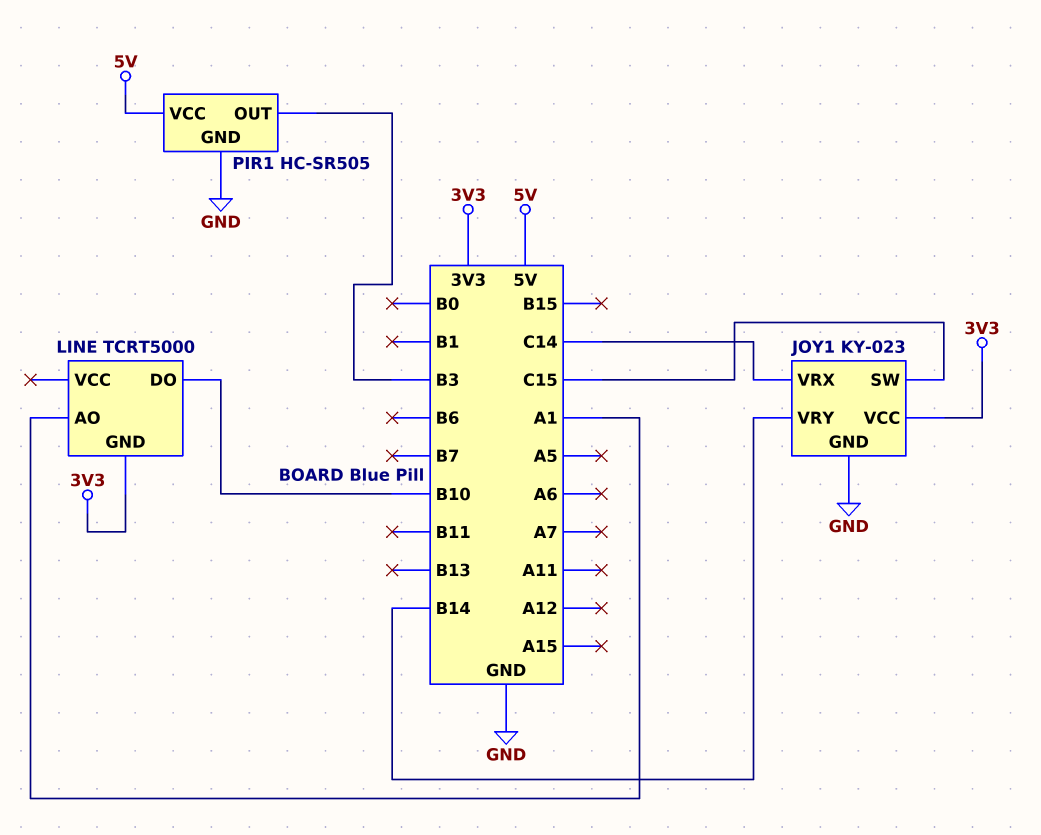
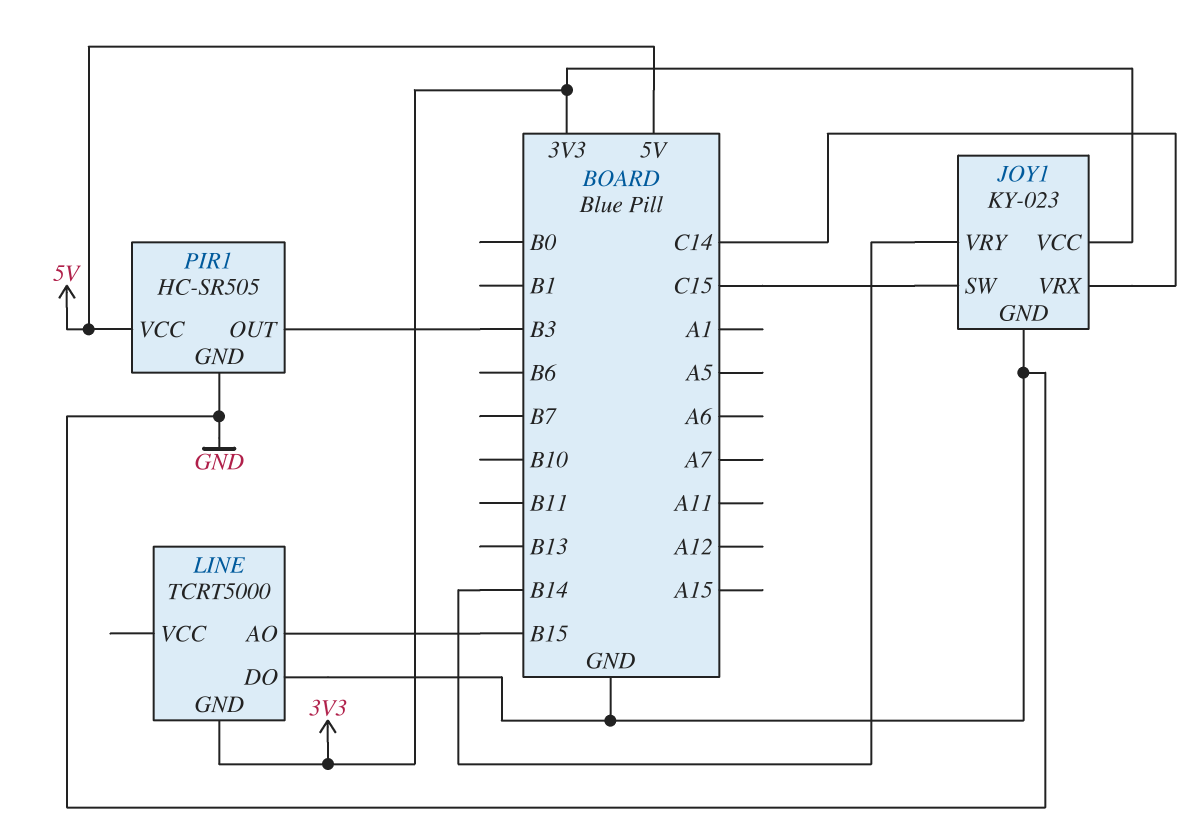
LINE pin AO: A1 -> B15
LINE pin DO: B10 -> GND

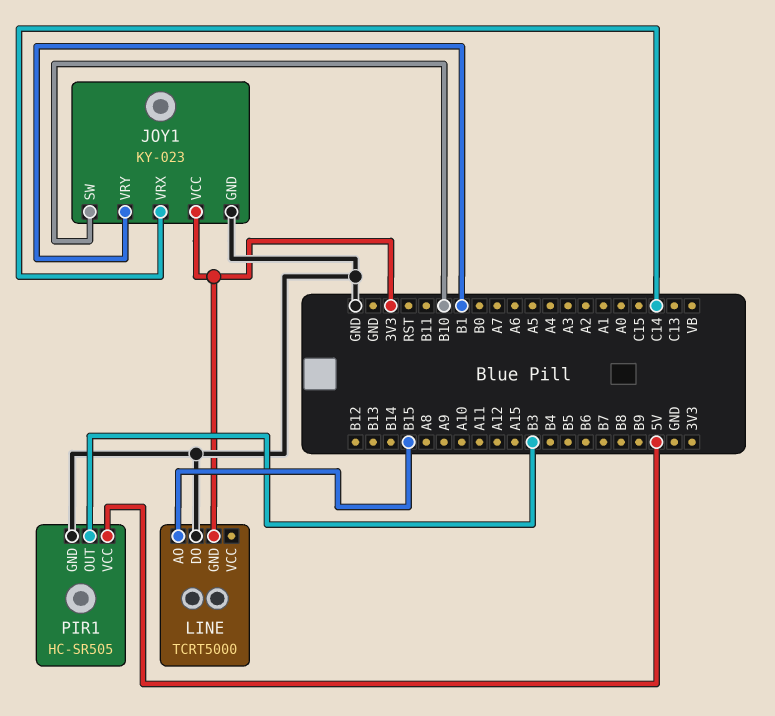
JOY1 pin SW: C15 -> B10
JOY1 pin VRY: B14 -> B1

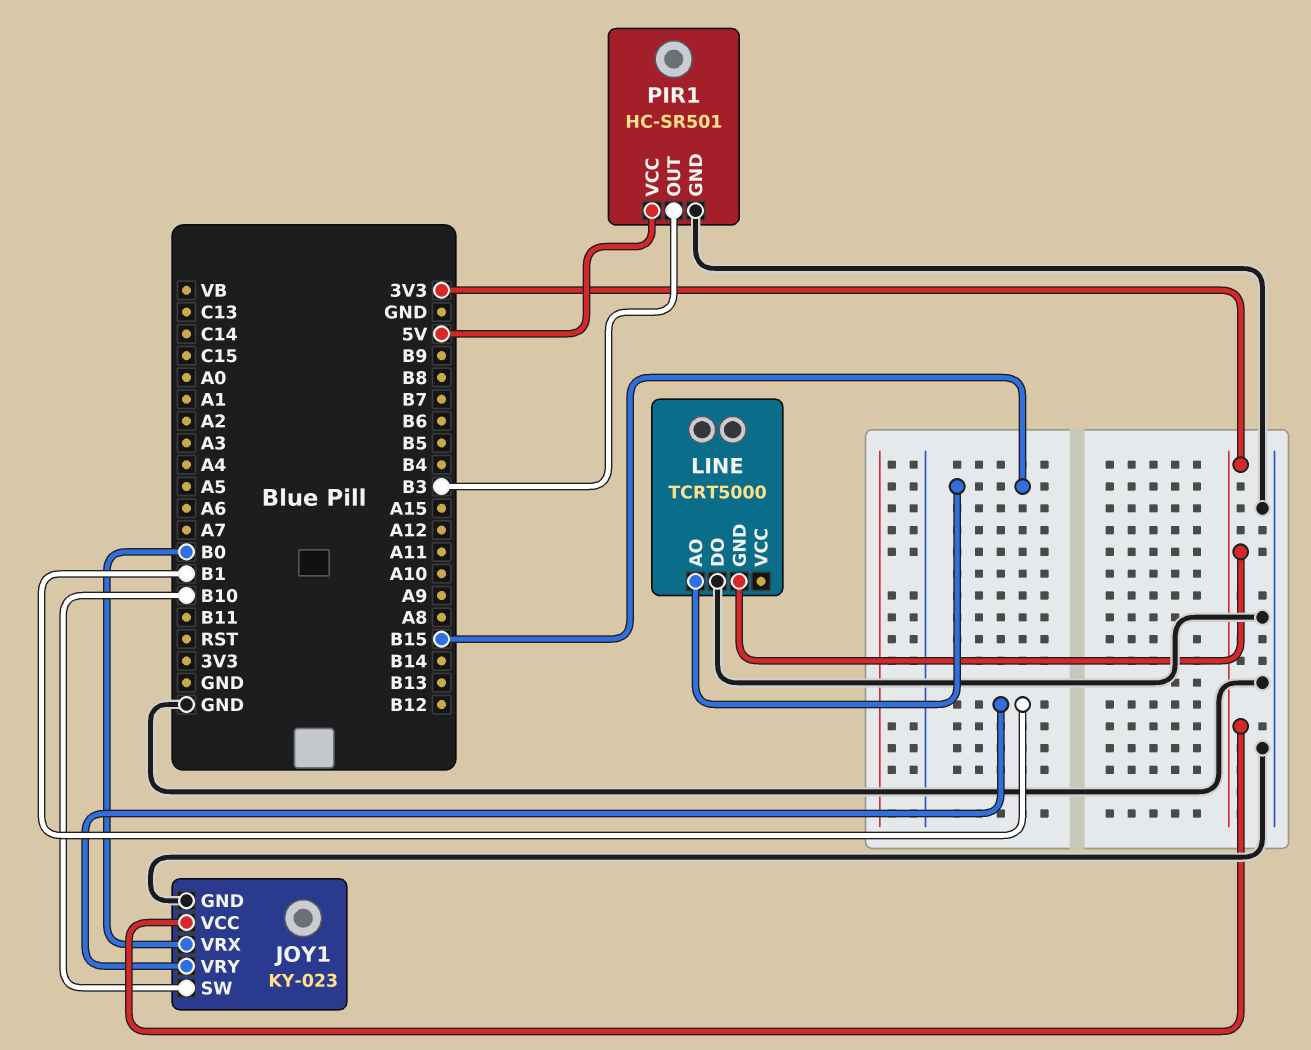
JOY1 pin VRX: C14 -> B0
PIR1: HC-SR505 -> HC-SR501

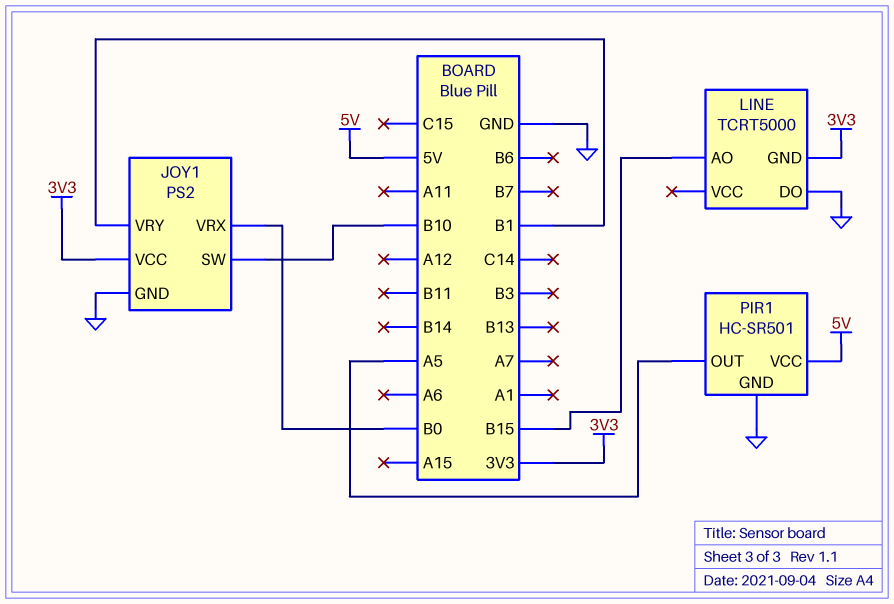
JOY1: KY-023 -> PS2
PIR1 pin OUT: B3 -> A5

